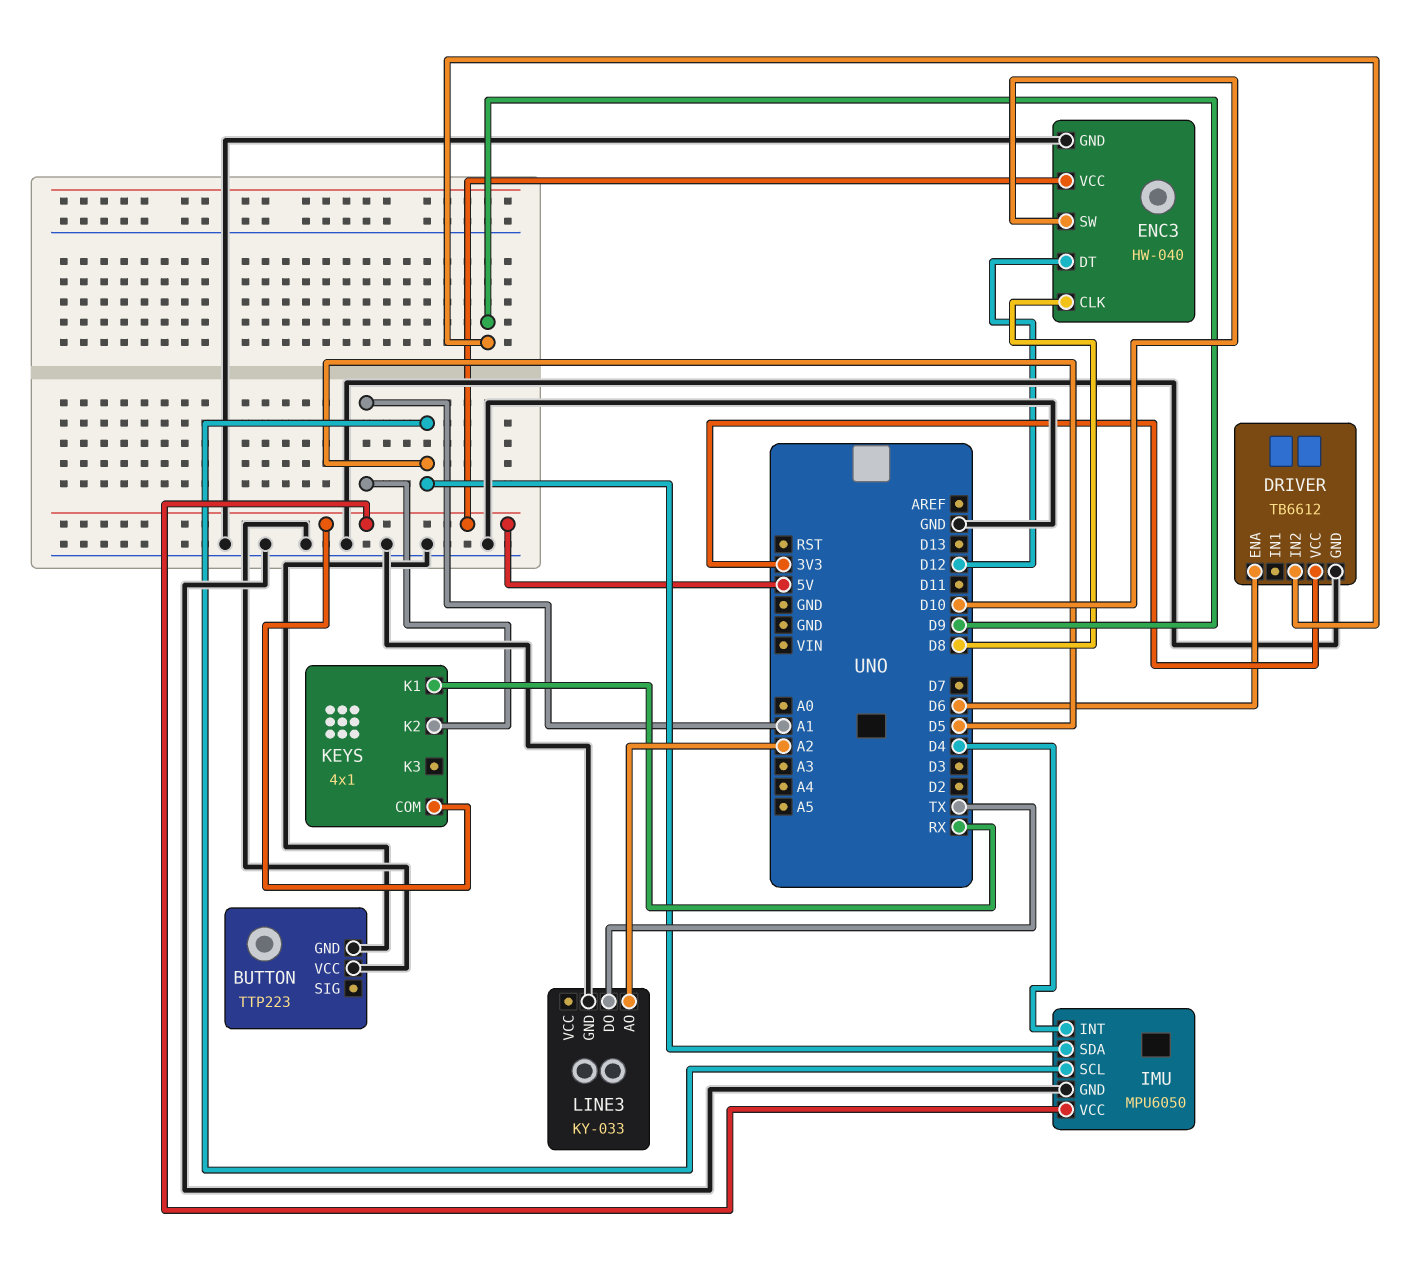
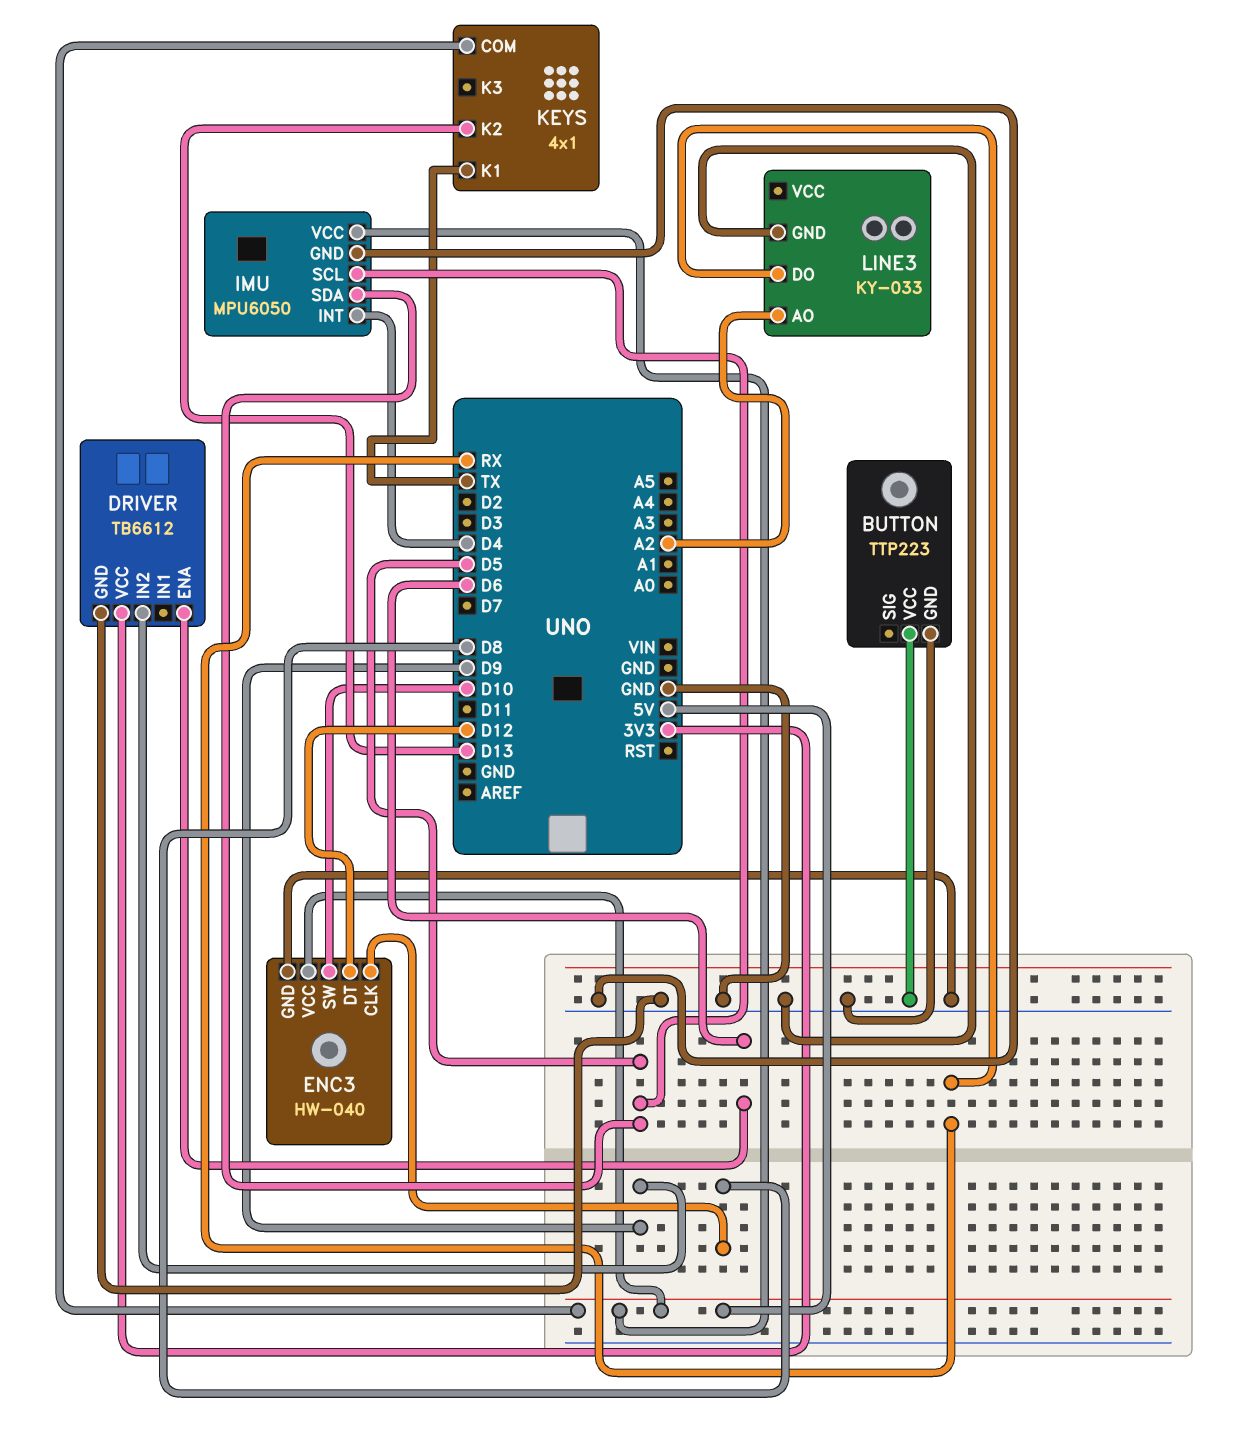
KEYS pin K1: RX -> TX
KEYS pin K2: A1 -> D13
LINE3 pin DO: TX -> RX

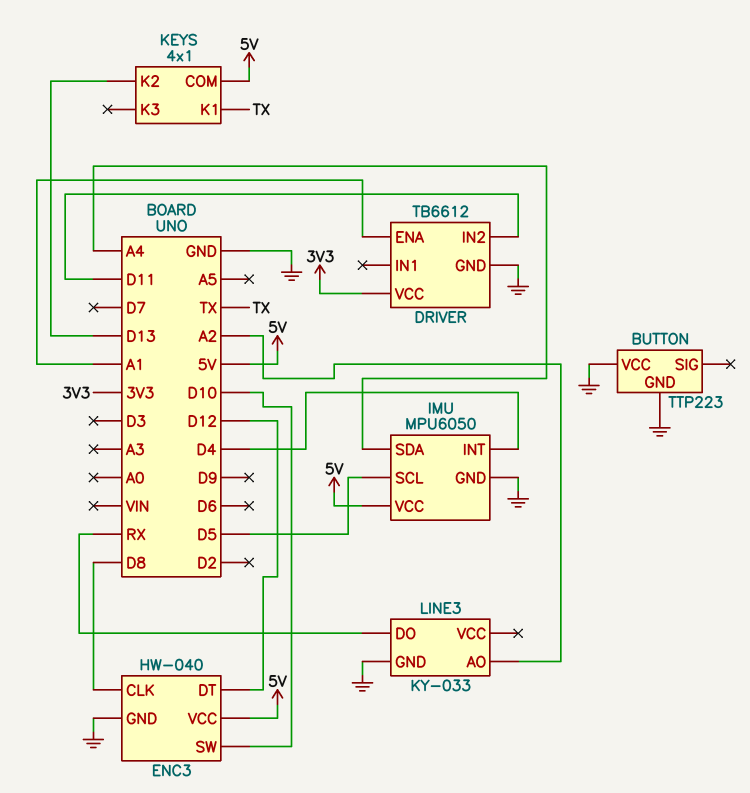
DRIVER pin ENA: D6 -> A1
DRIVER pin IN2: D9 -> D11
IMU pin SDA: D5 -> A4

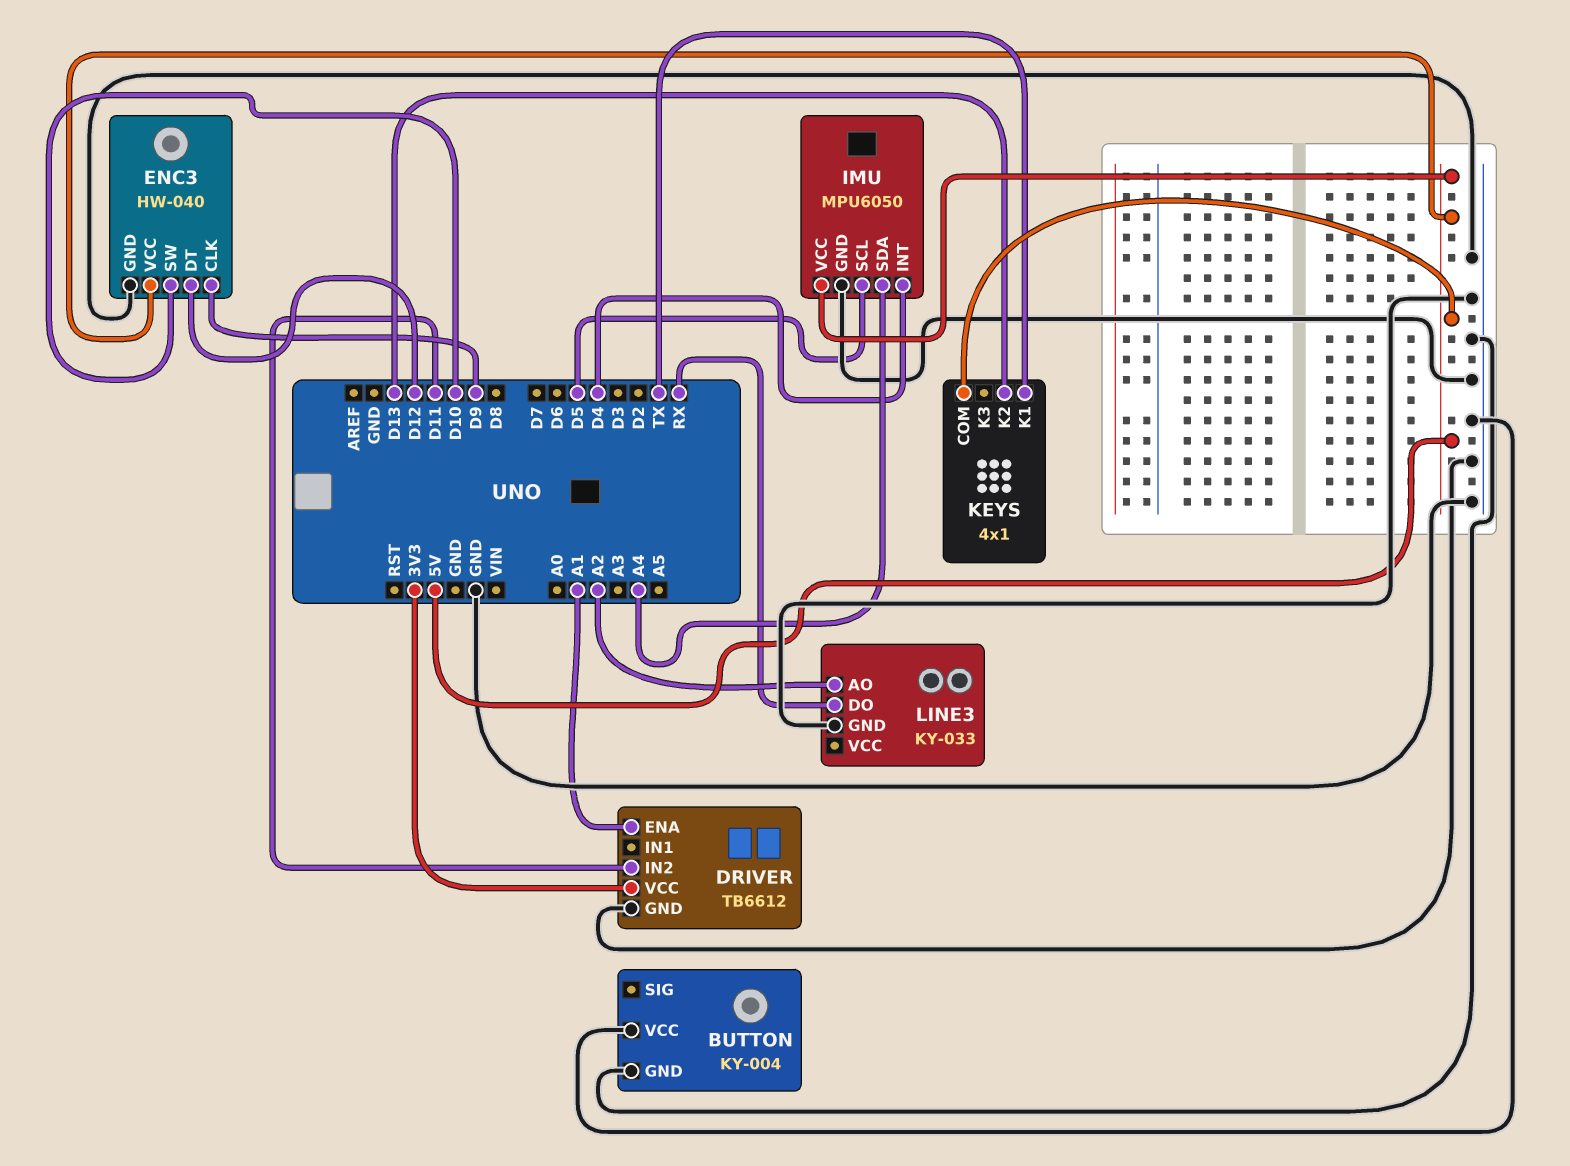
BUTTON: TTP223 -> KY-004
ENC3 pin CLK: D8 -> D9

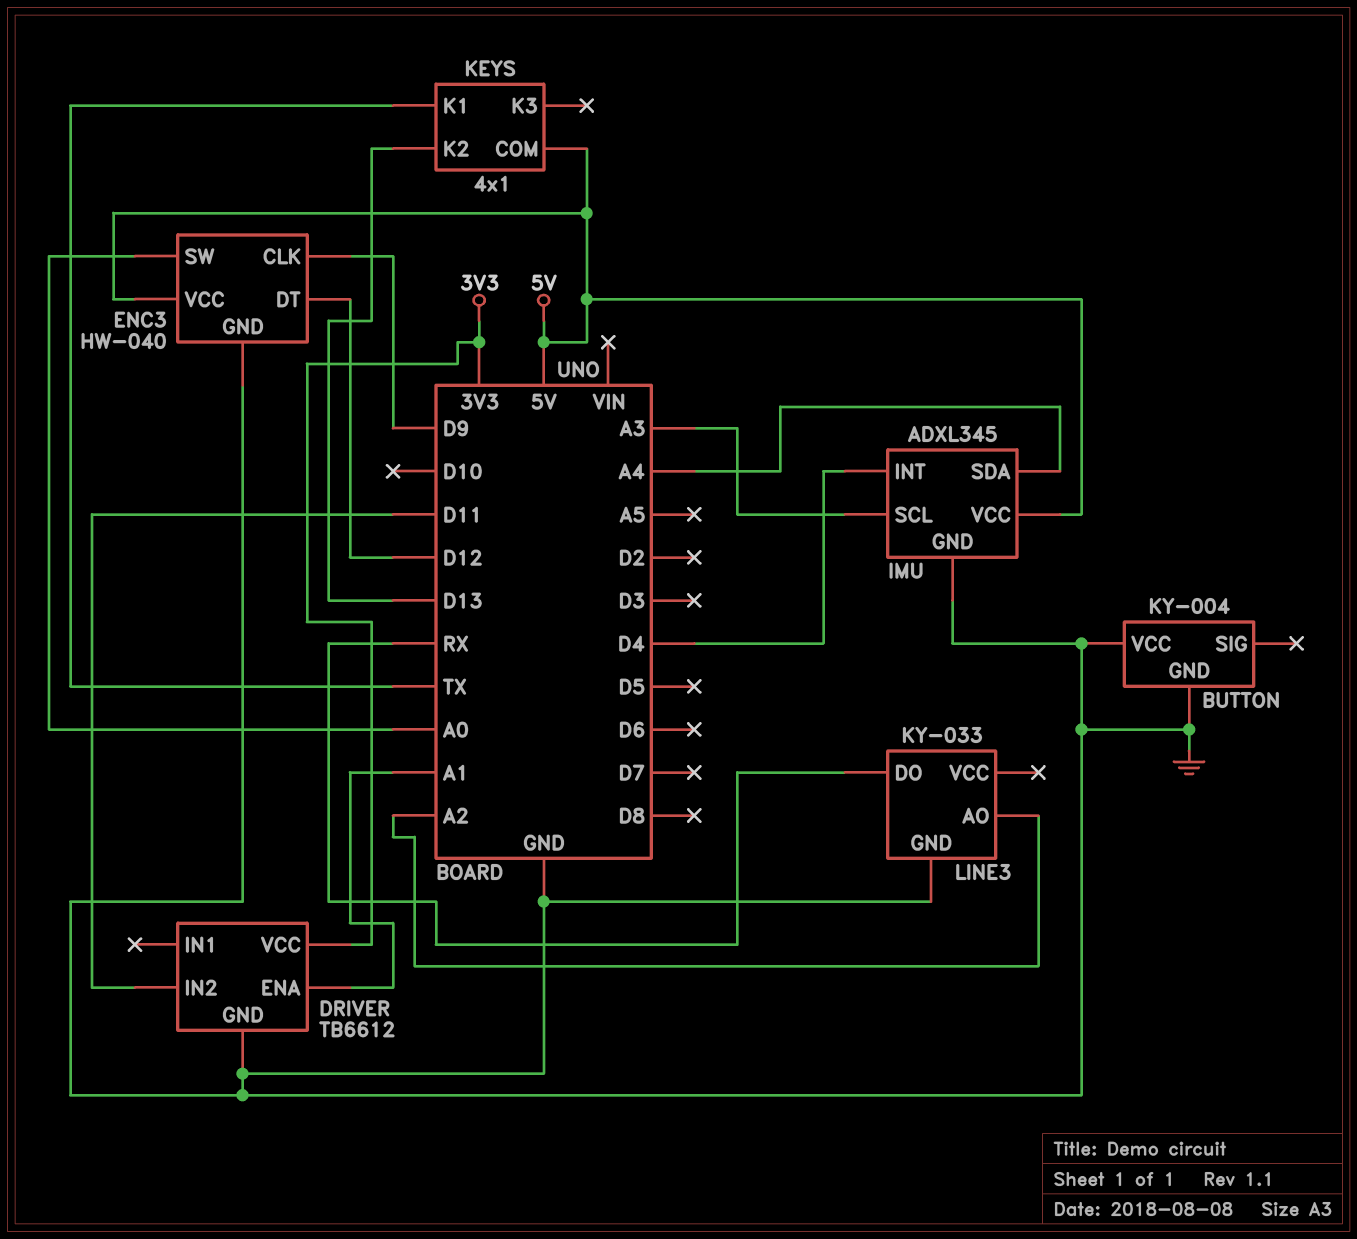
ENC3 pin SW: D10 -> A0
IMU: MPU6050 -> ADXL345
IMU pin SCL: D5 -> A3

